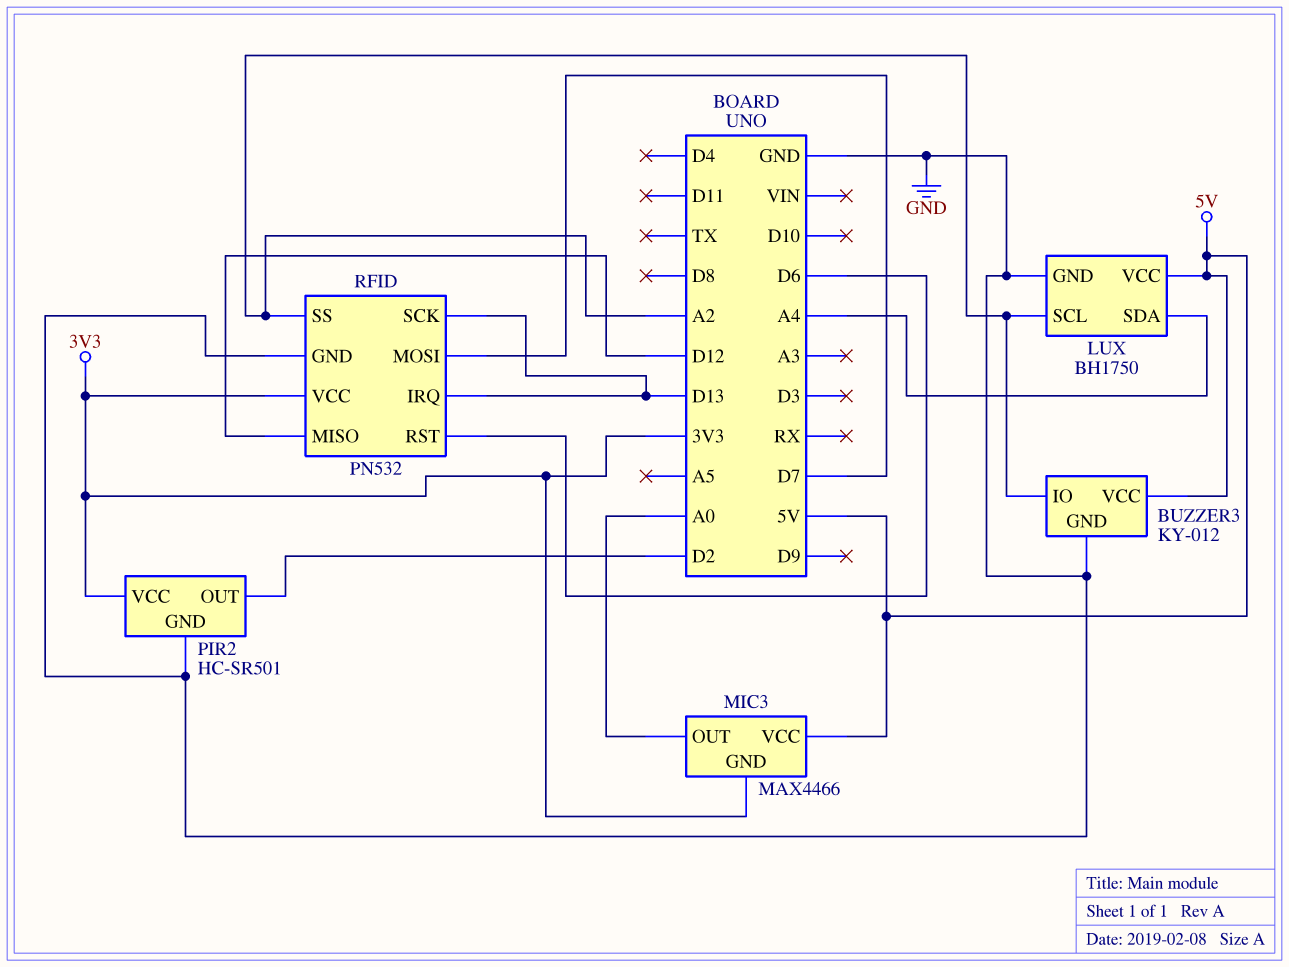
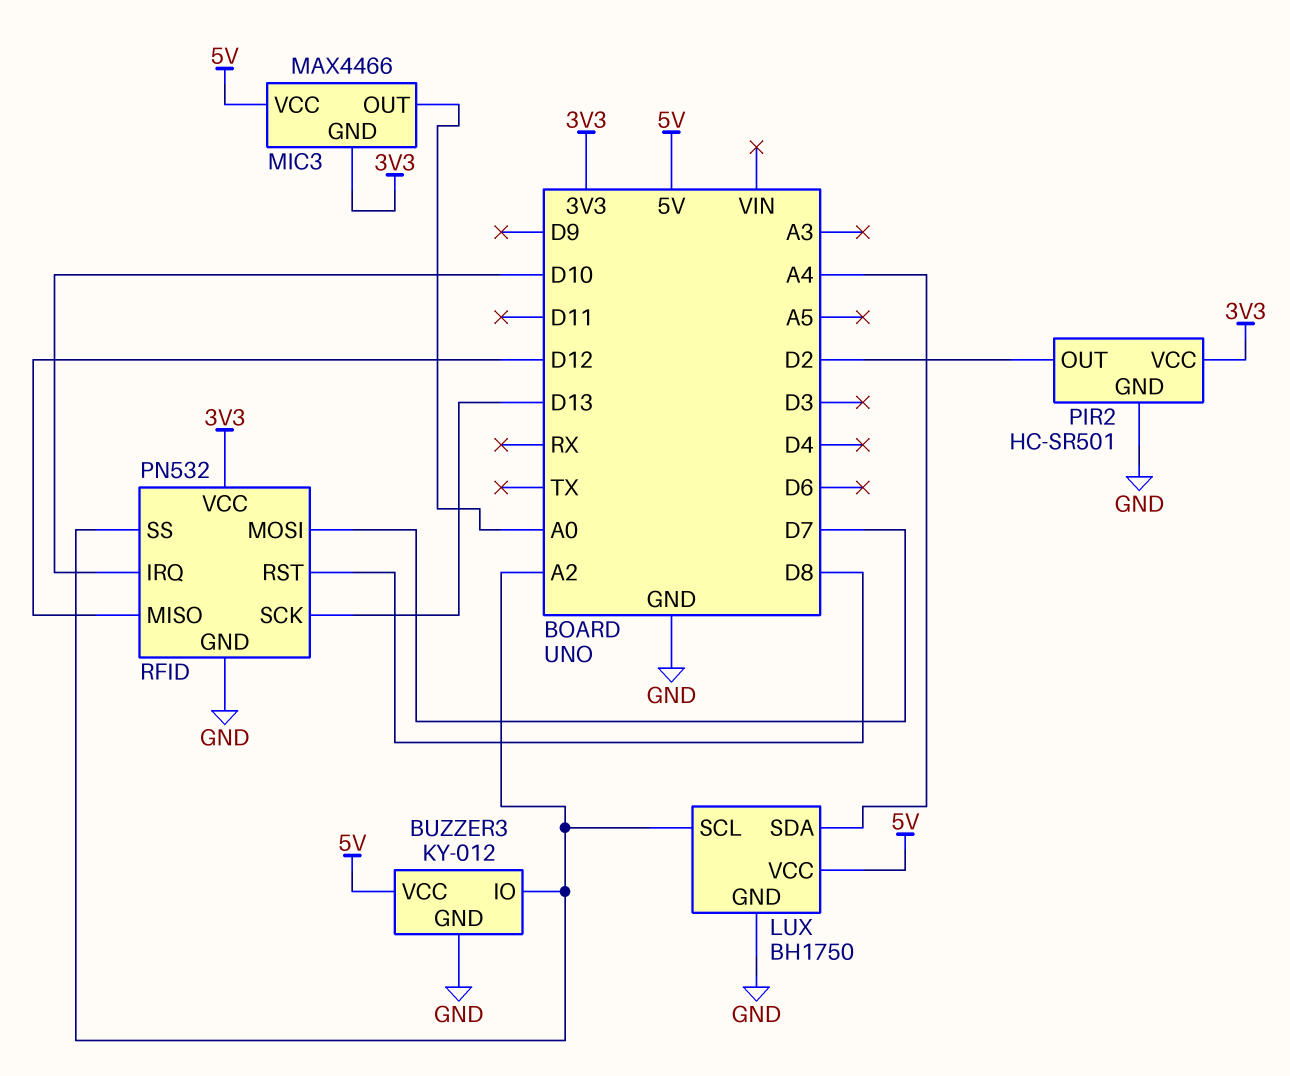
RFID pin IRQ: D13 -> D10
RFID pin RST: D6 -> D8

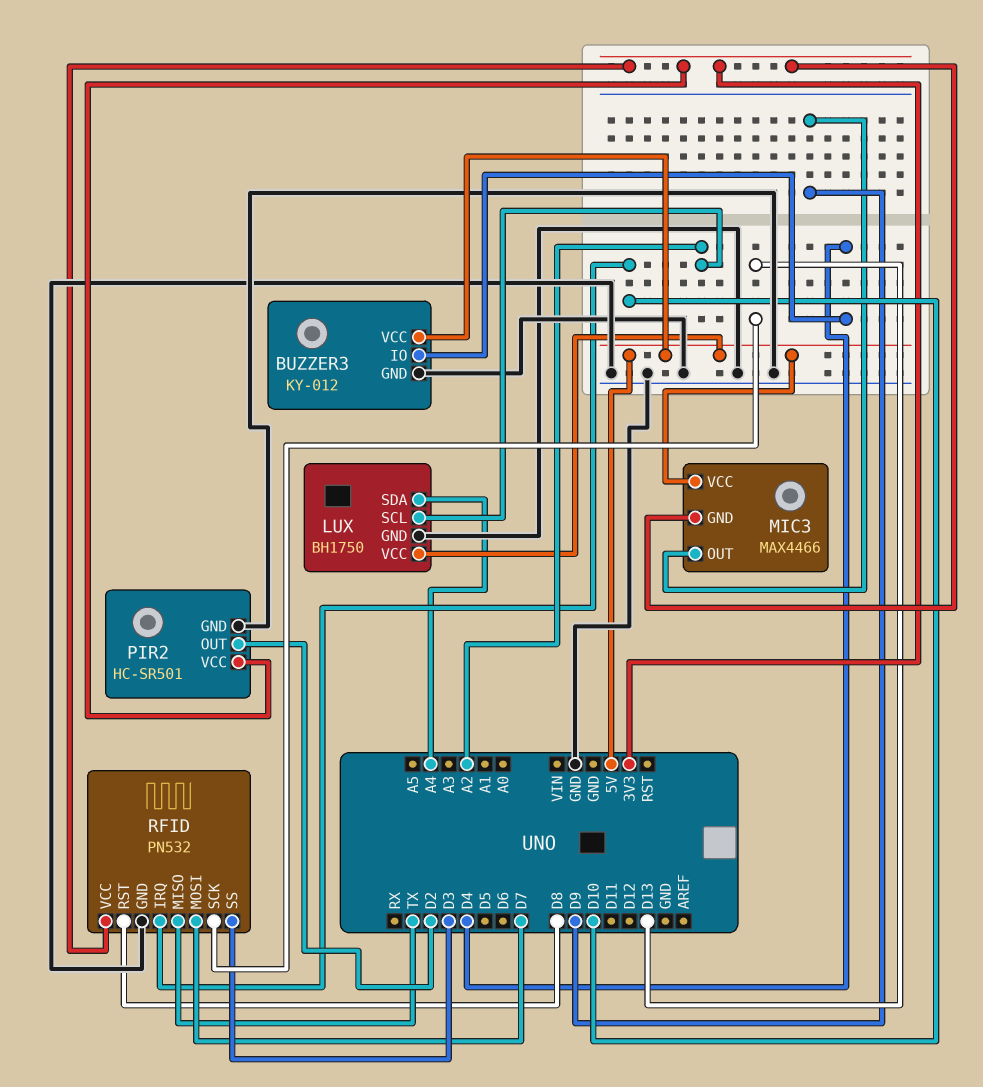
BUZZER3 pin IO: A2 -> D4
MIC3 pin OUT: A0 -> D9
RFID pin MISO: D12 -> TX
RFID pin SS: A2 -> D3

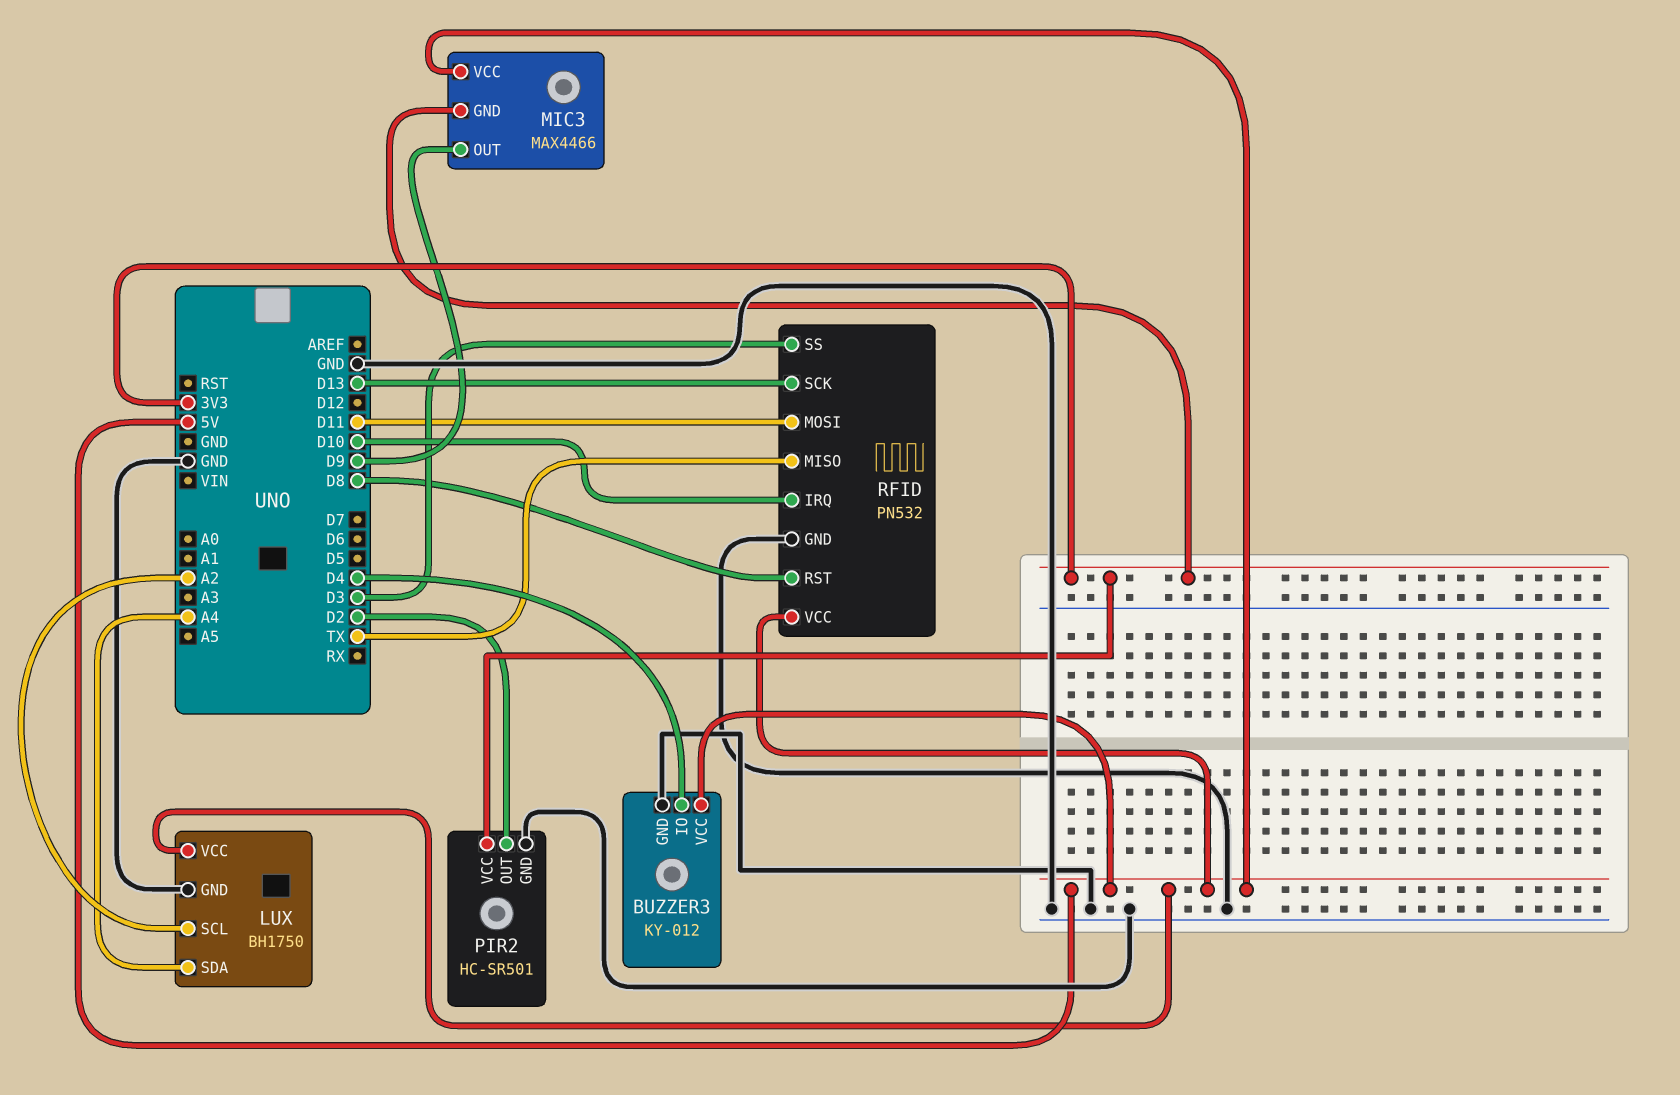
RFID pin MOSI: D7 -> D11
RFID pin VCC: 3V3 -> 5V

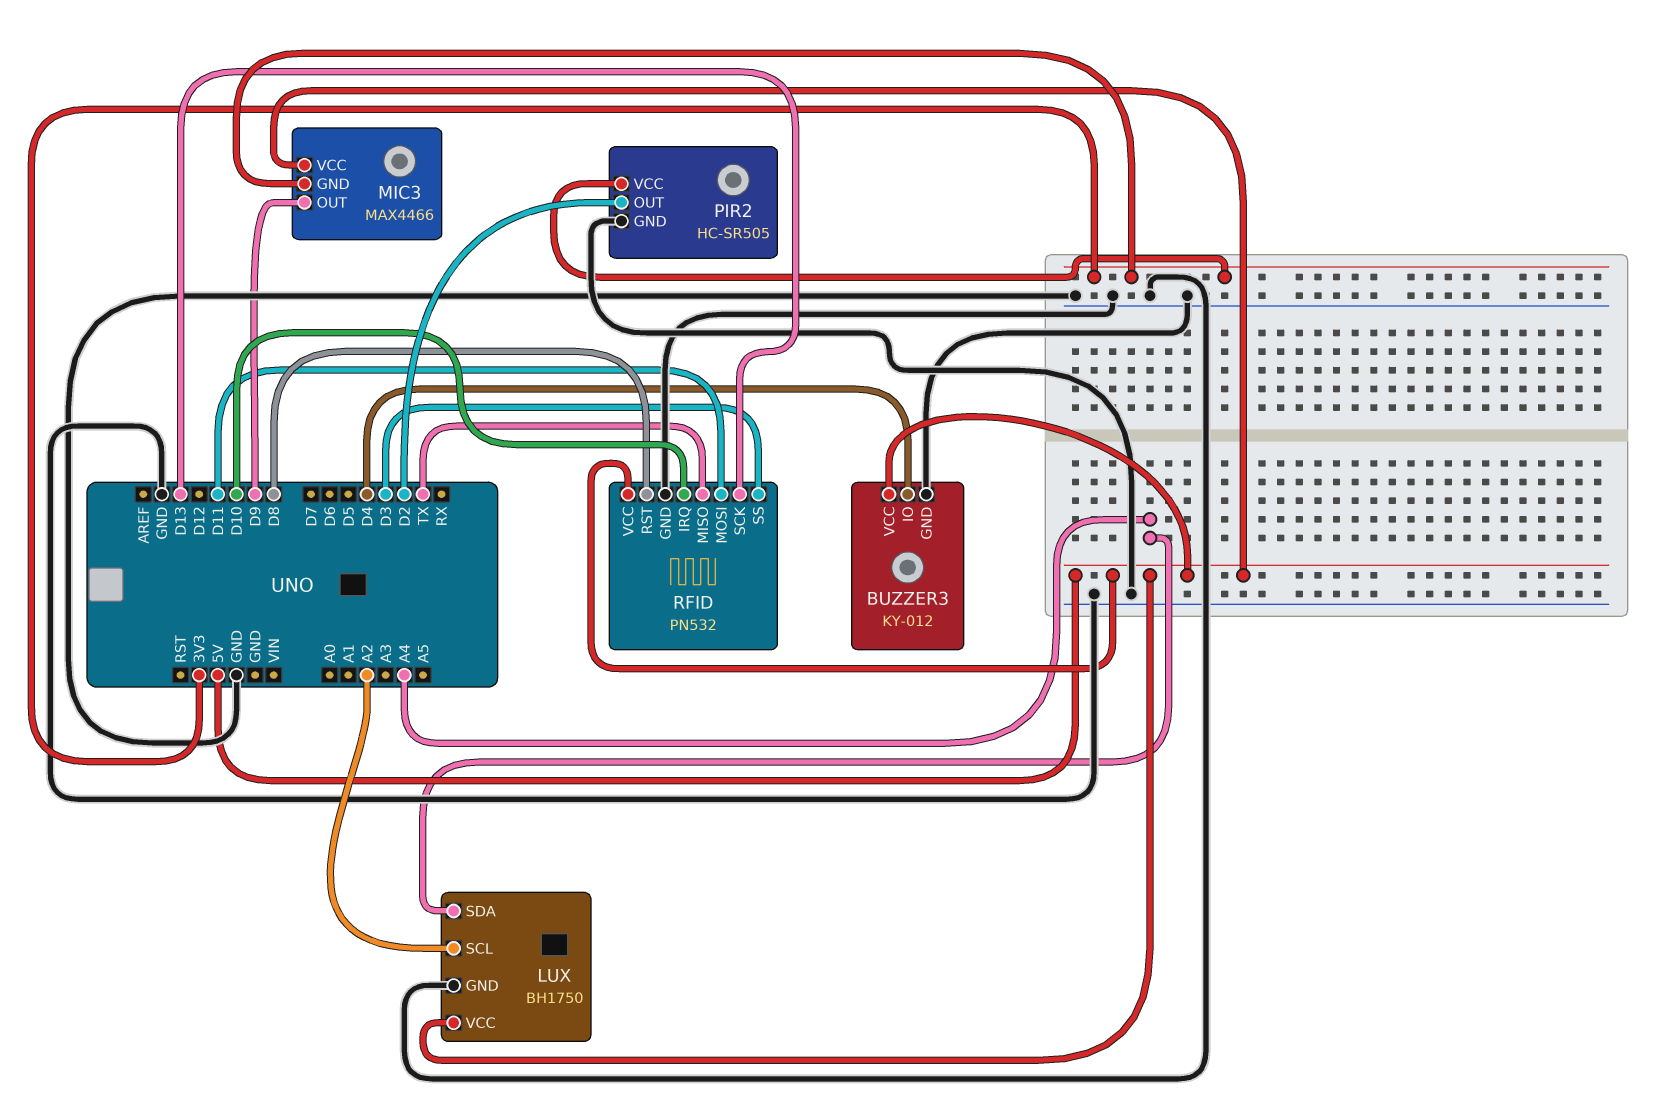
PIR2: HC-SR501 -> HC-SR505

